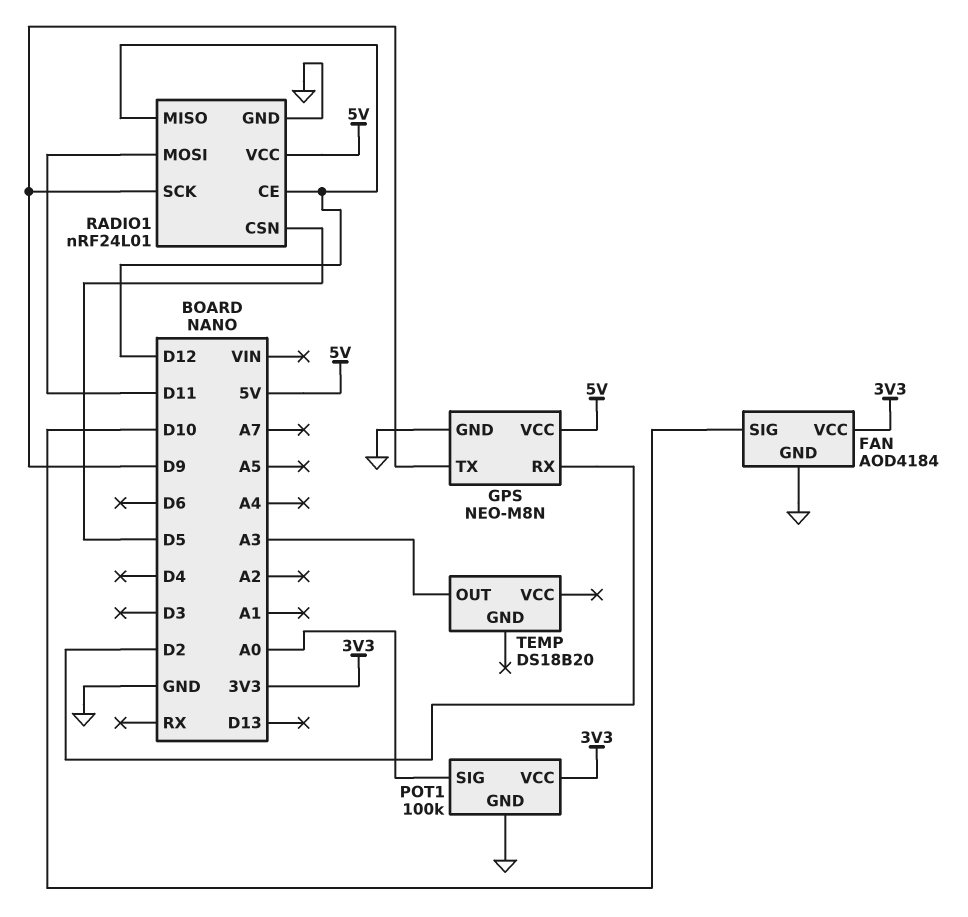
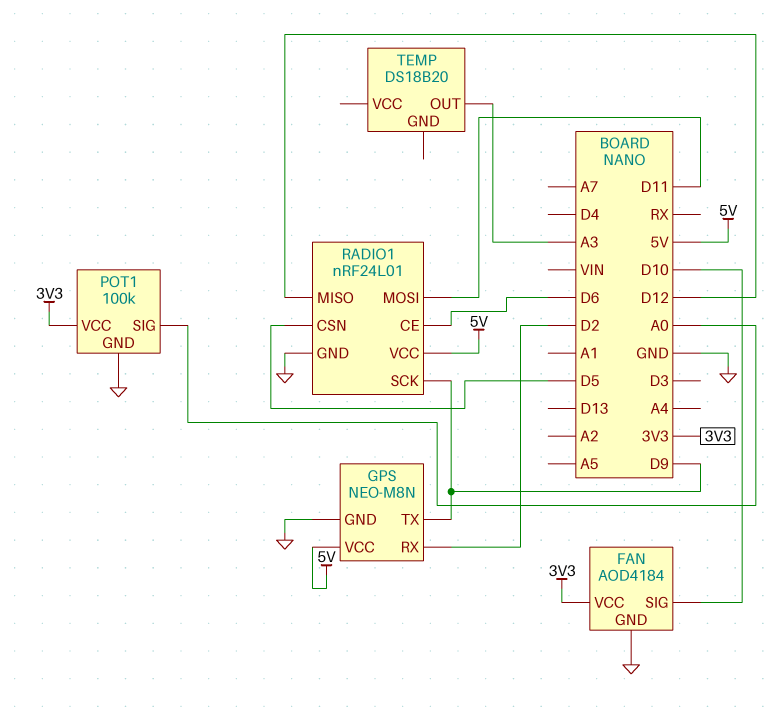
RADIO1 pin CE: D12 -> D6

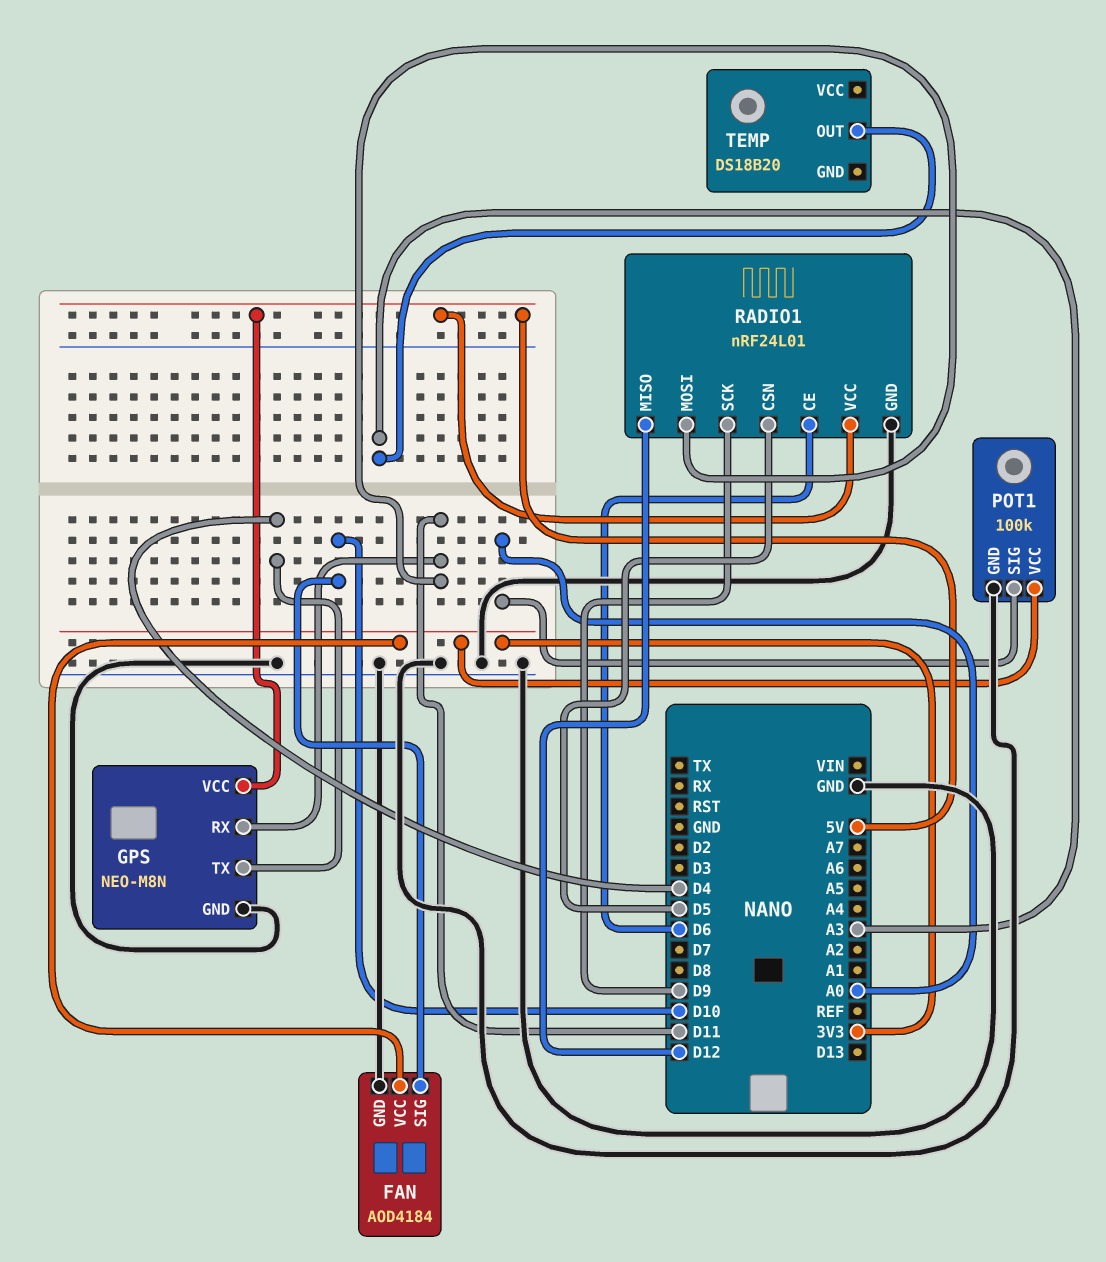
GPS pin RX: D2 -> D11
GPS pin TX: D9 -> D4

